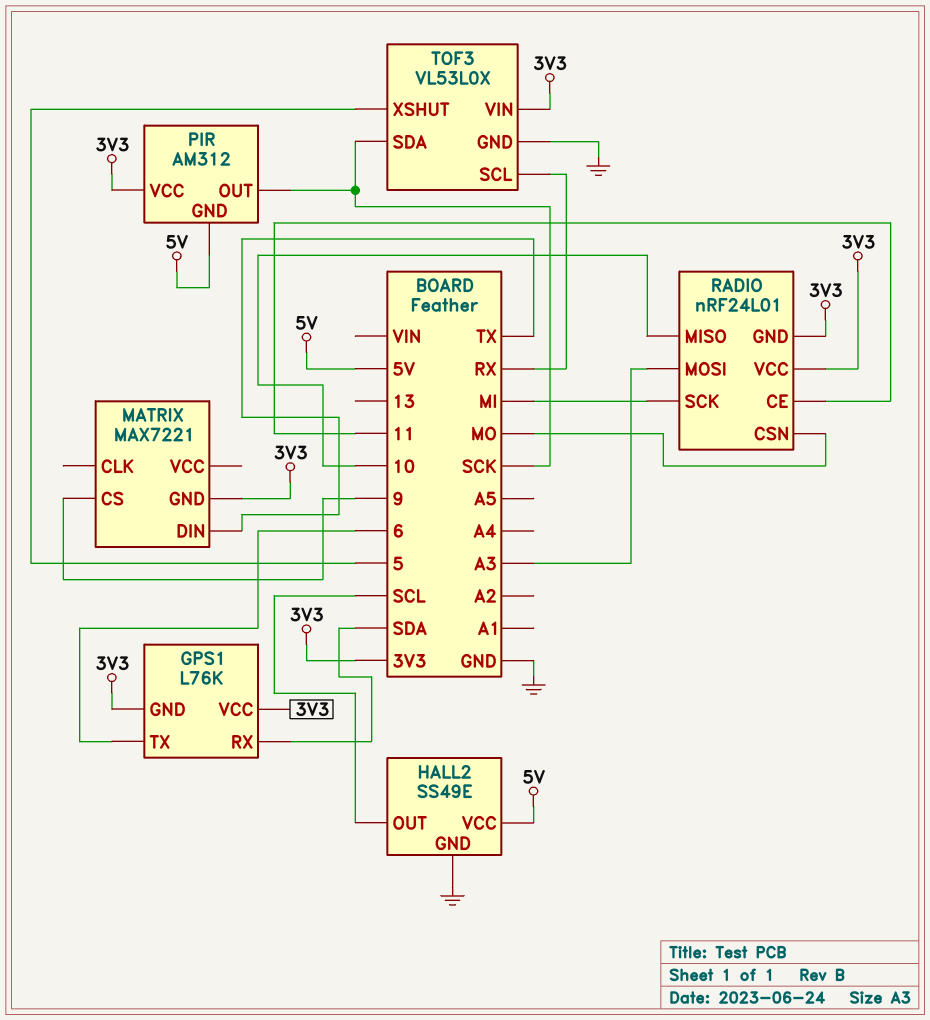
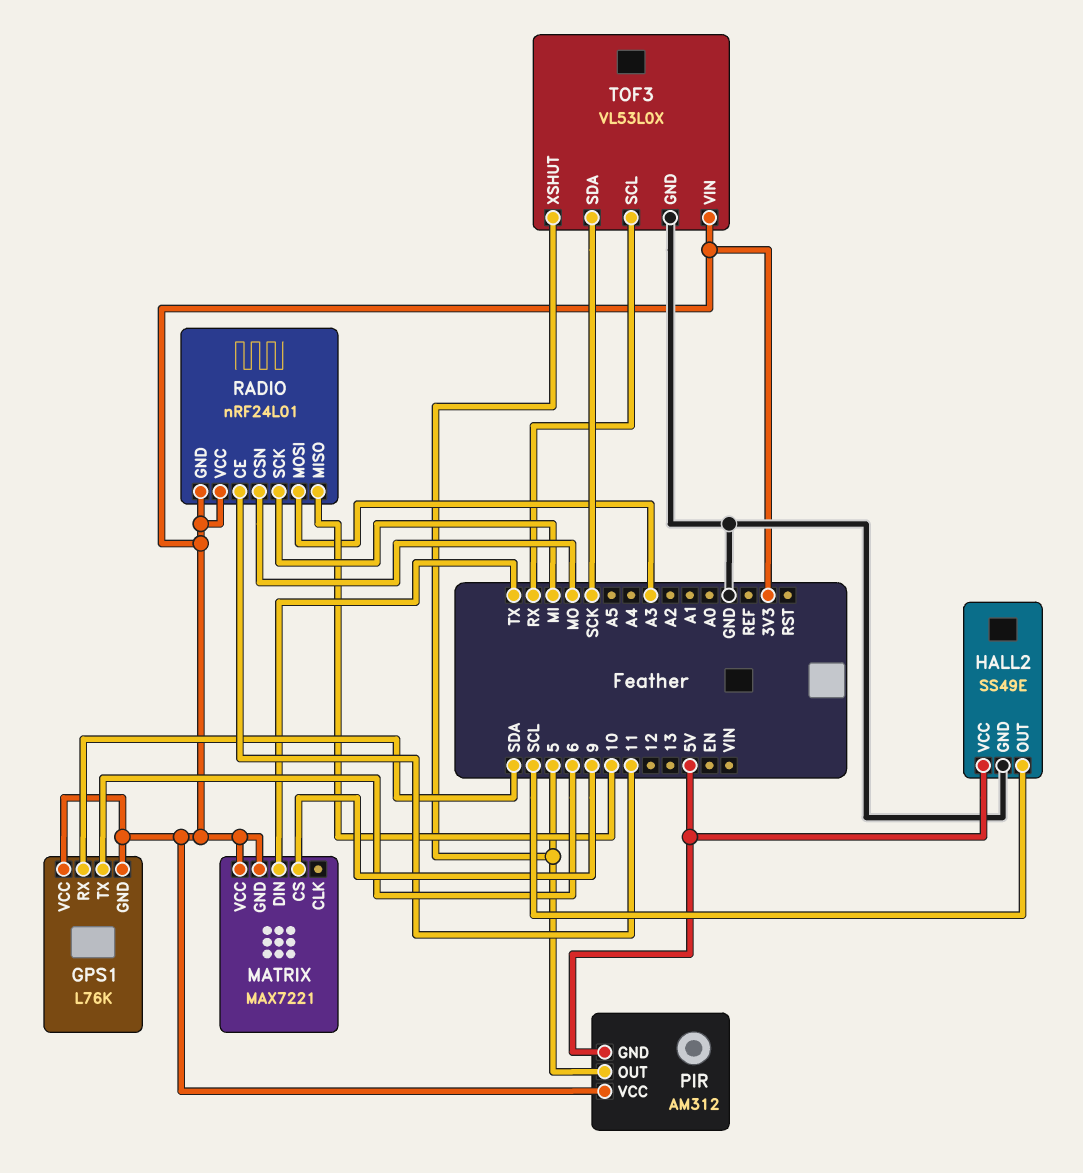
MATRIX pin VCC: none -> 3V3
PIR pin OUT: SCK -> 5

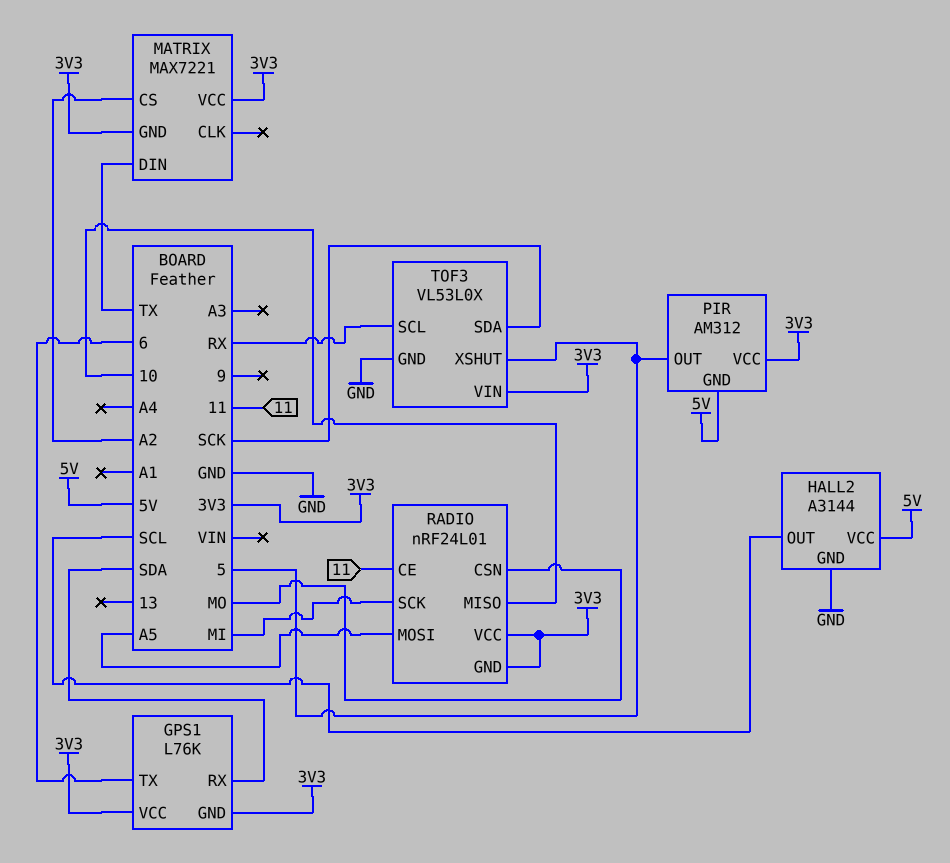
HALL2: SS49E -> A3144
MATRIX pin CS: 9 -> A2
RADIO pin MOSI: A3 -> A5

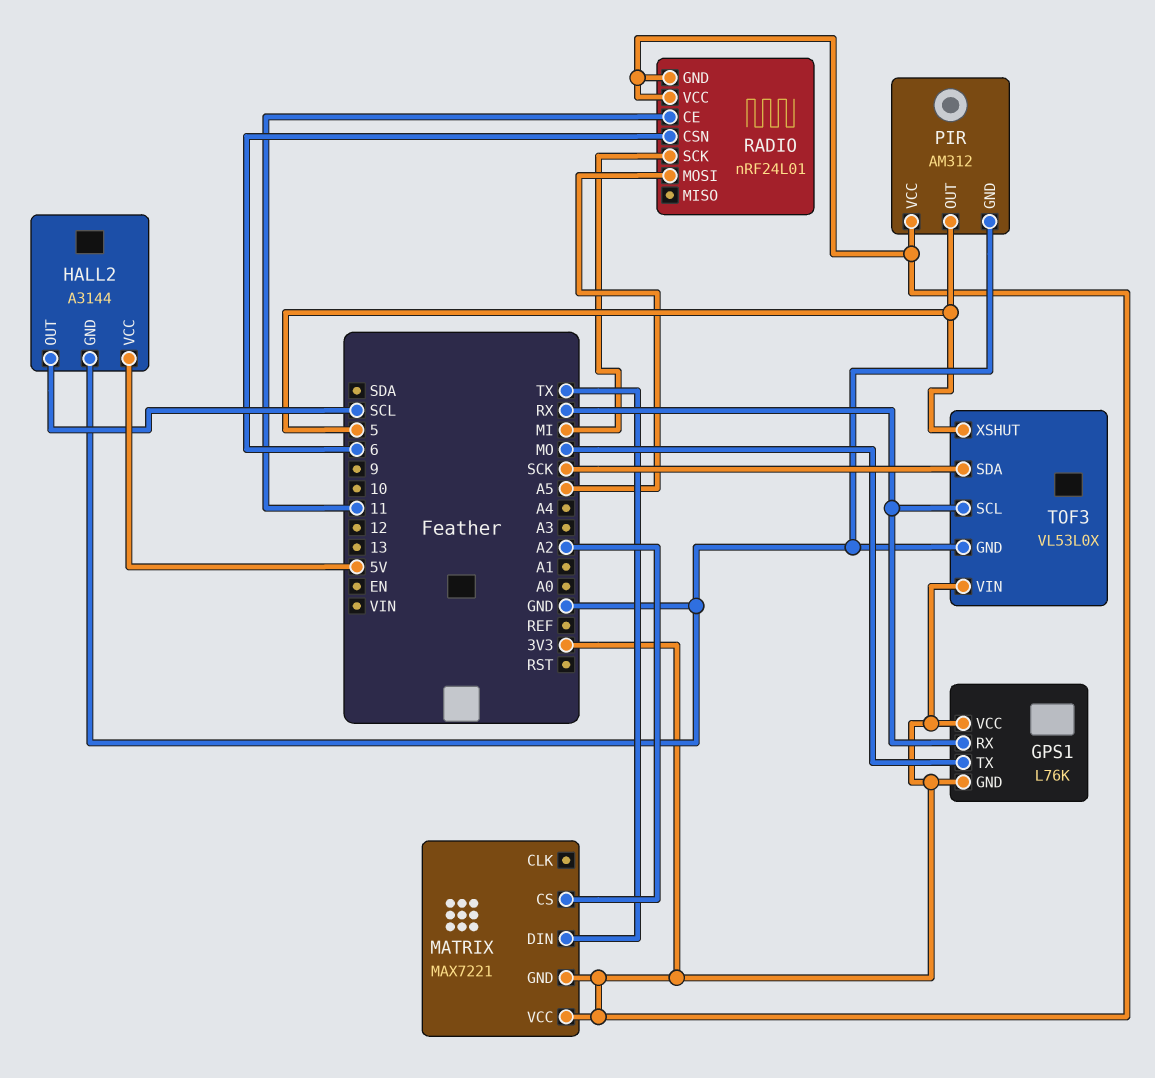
GPS1 pin RX: SDA -> RX
GPS1 pin TX: 6 -> MO
PIR pin GND: 5V -> GND
RADIO pin CSN: MO -> 6
RADIO pin MISO: 10 -> none

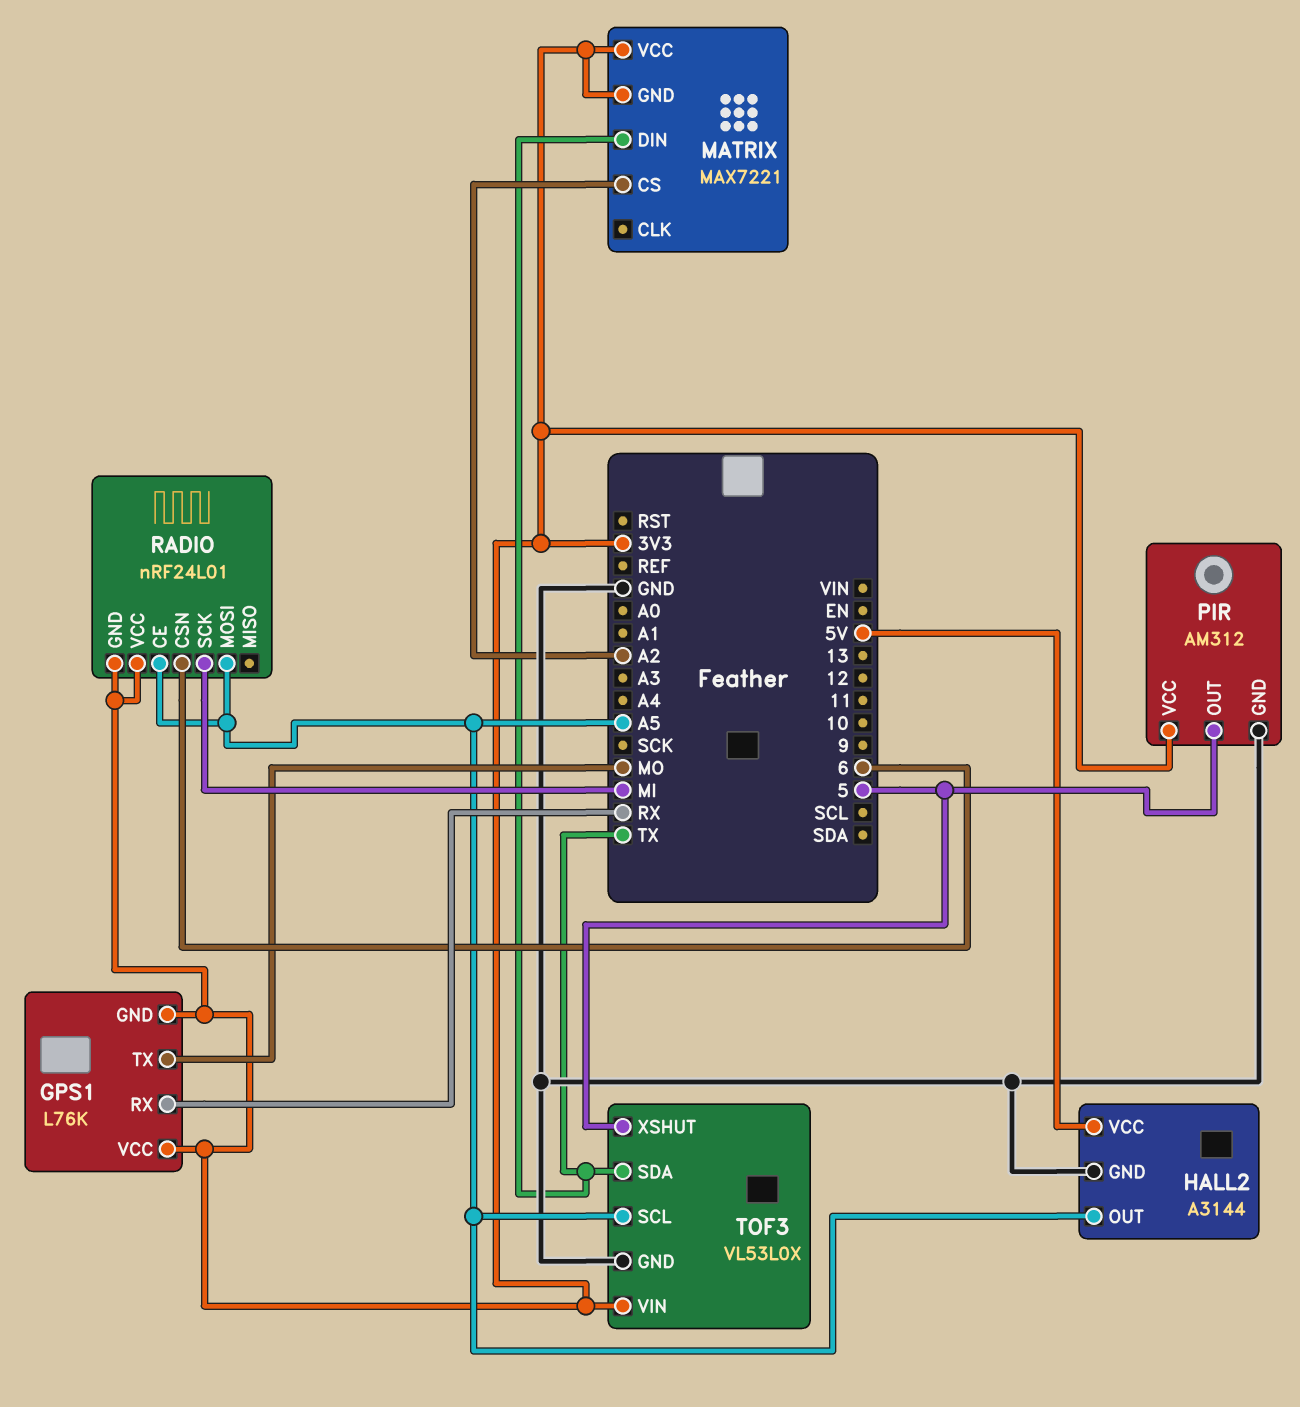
HALL2 pin OUT: SCL -> A5
RADIO pin CE: 11 -> A5
TOF3 pin SCL: RX -> A5
TOF3 pin SDA: SCK -> TX

